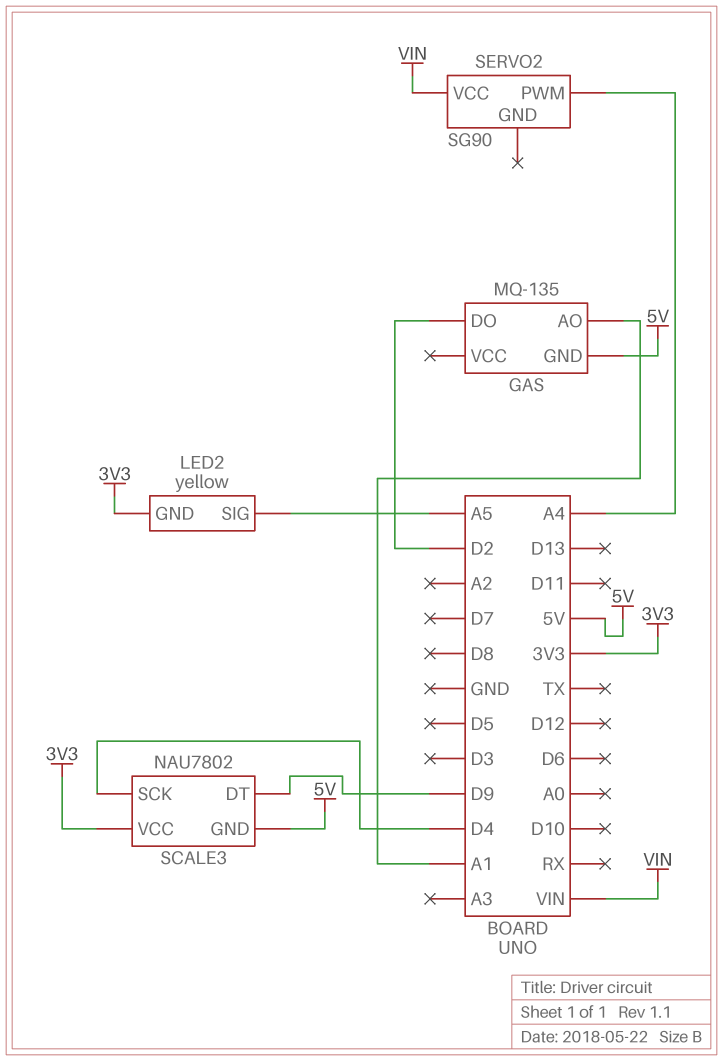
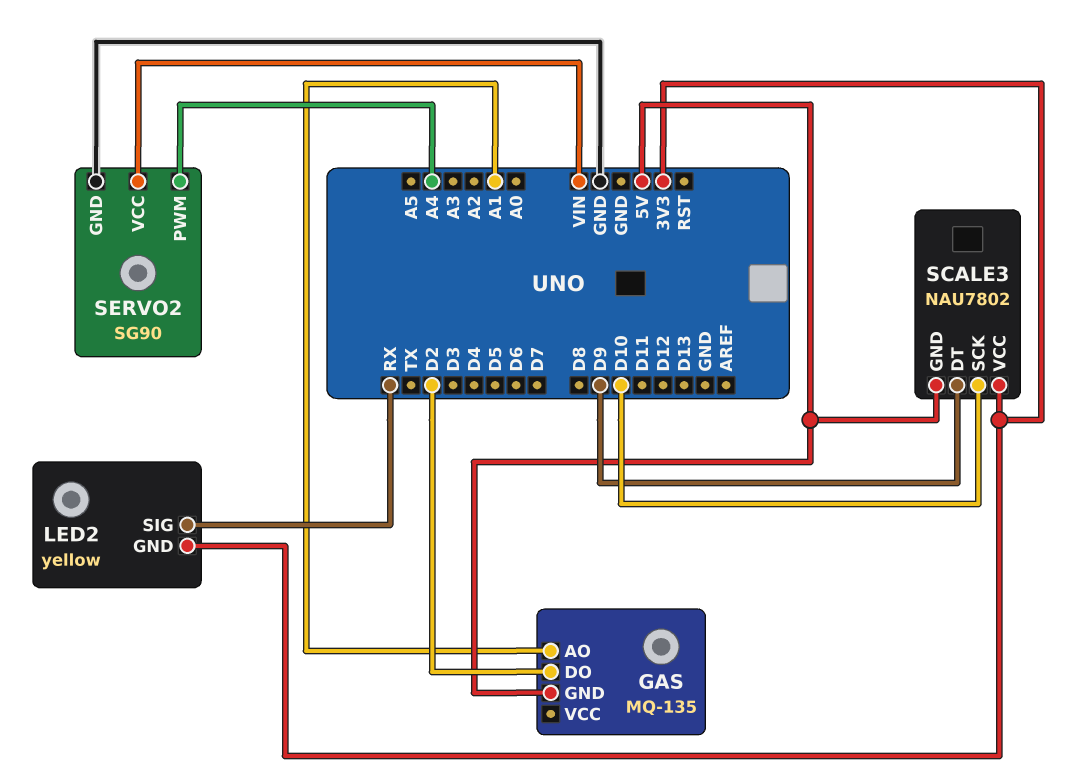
LED2 pin SIG: A5 -> RX
SCALE3 pin SCK: D4 -> D10
SERVO2 pin GND: none -> GND

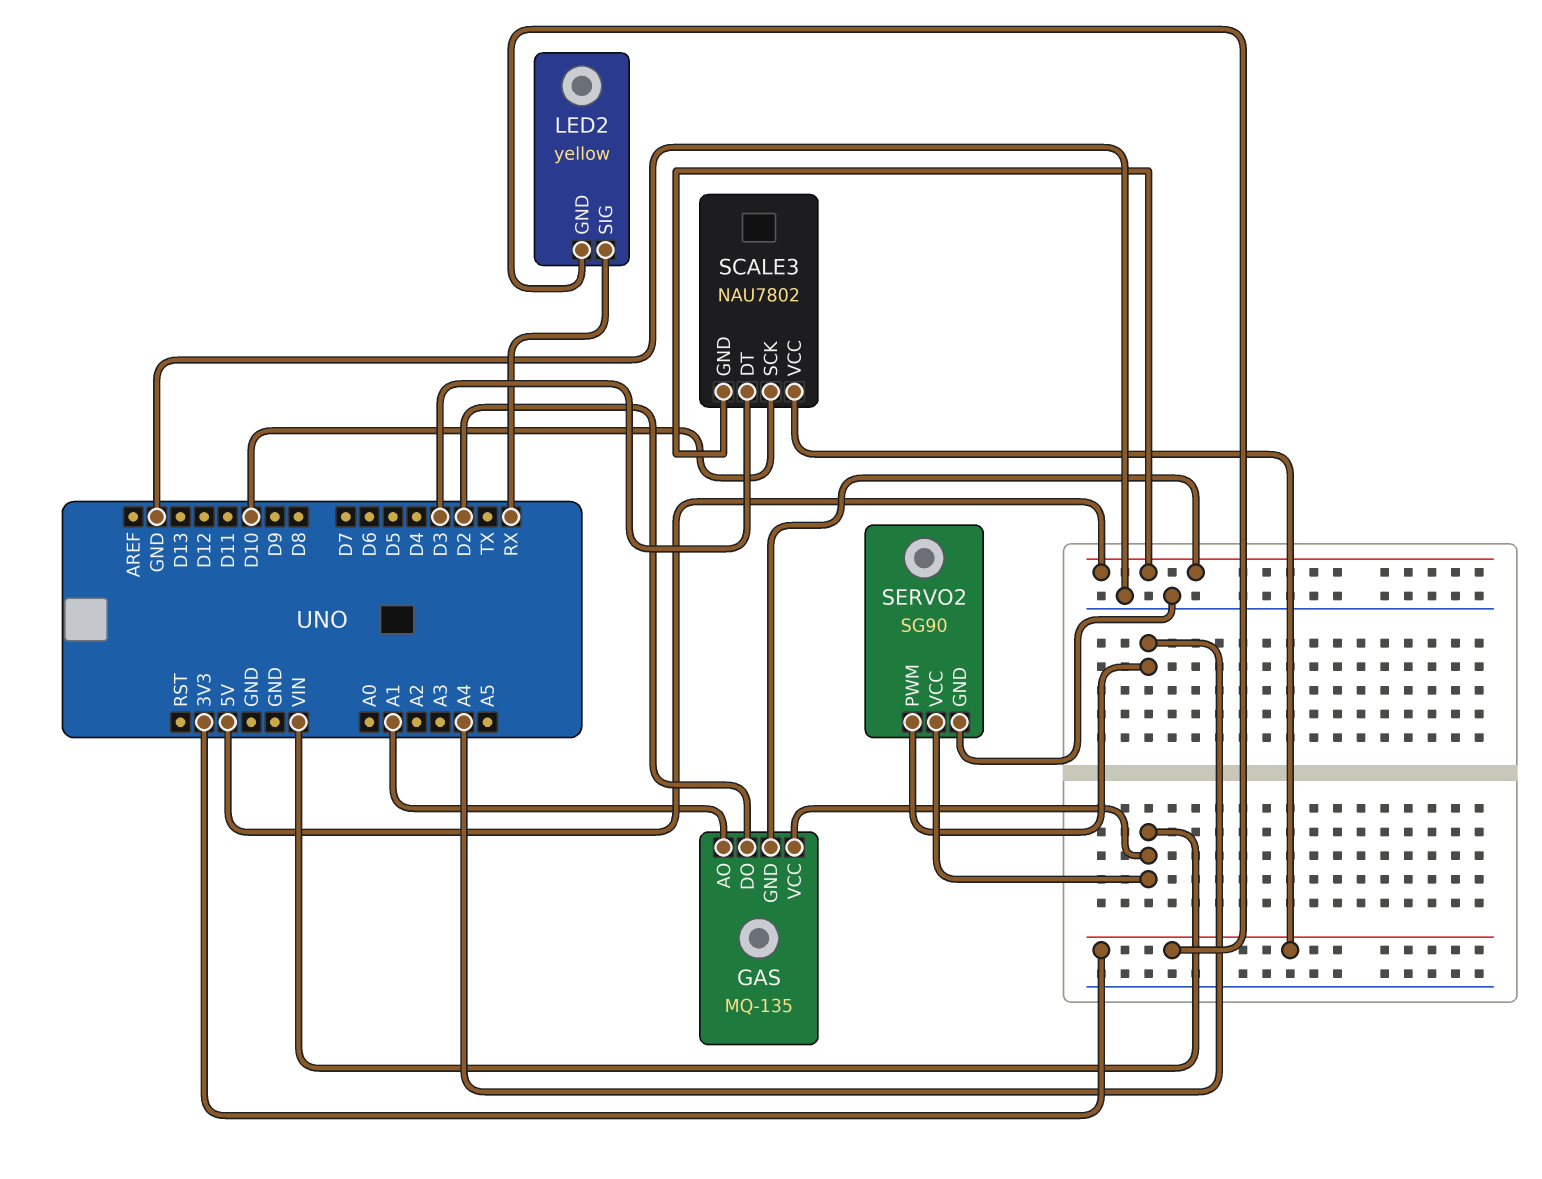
GAS pin VCC: none -> VIN
SCALE3 pin DT: D9 -> D3

